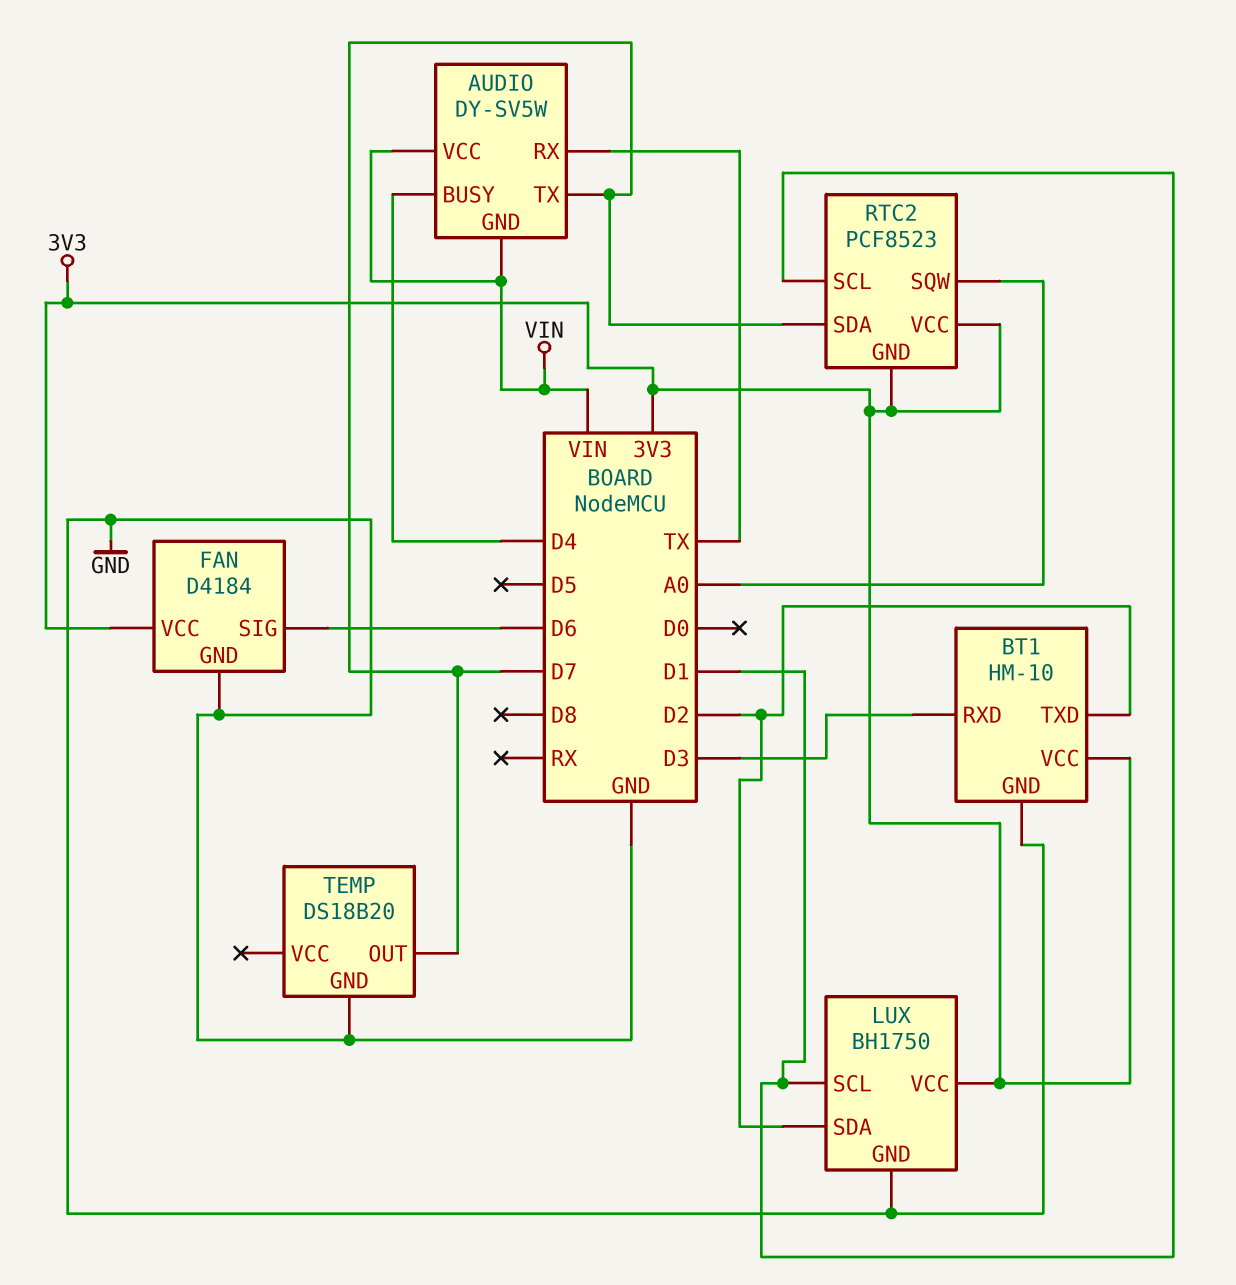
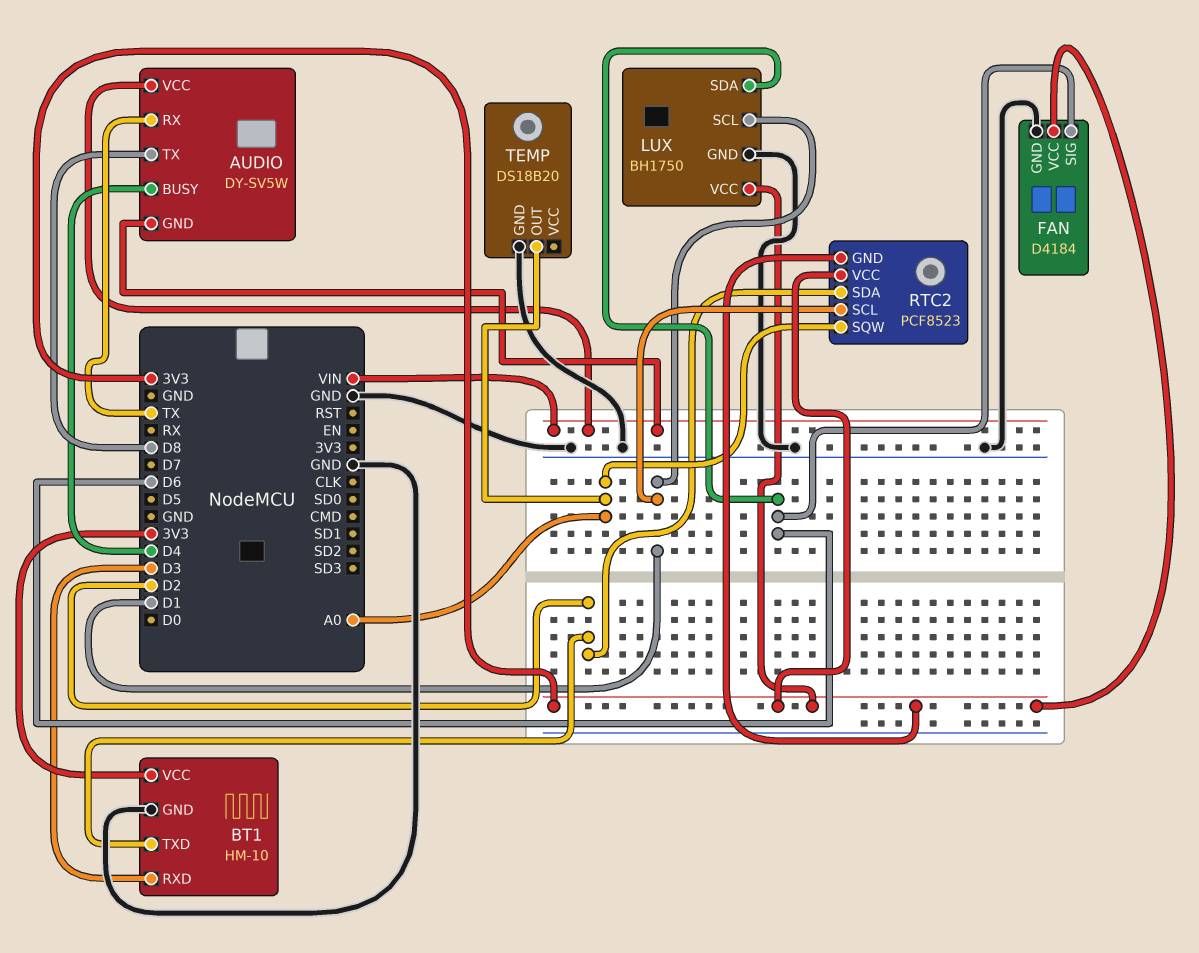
AUDIO pin TX: D7 -> D8
LUX pin SDA: D2 -> D6
RTC2 pin SDA: D7 -> D2
TEMP pin OUT: D7 -> A0

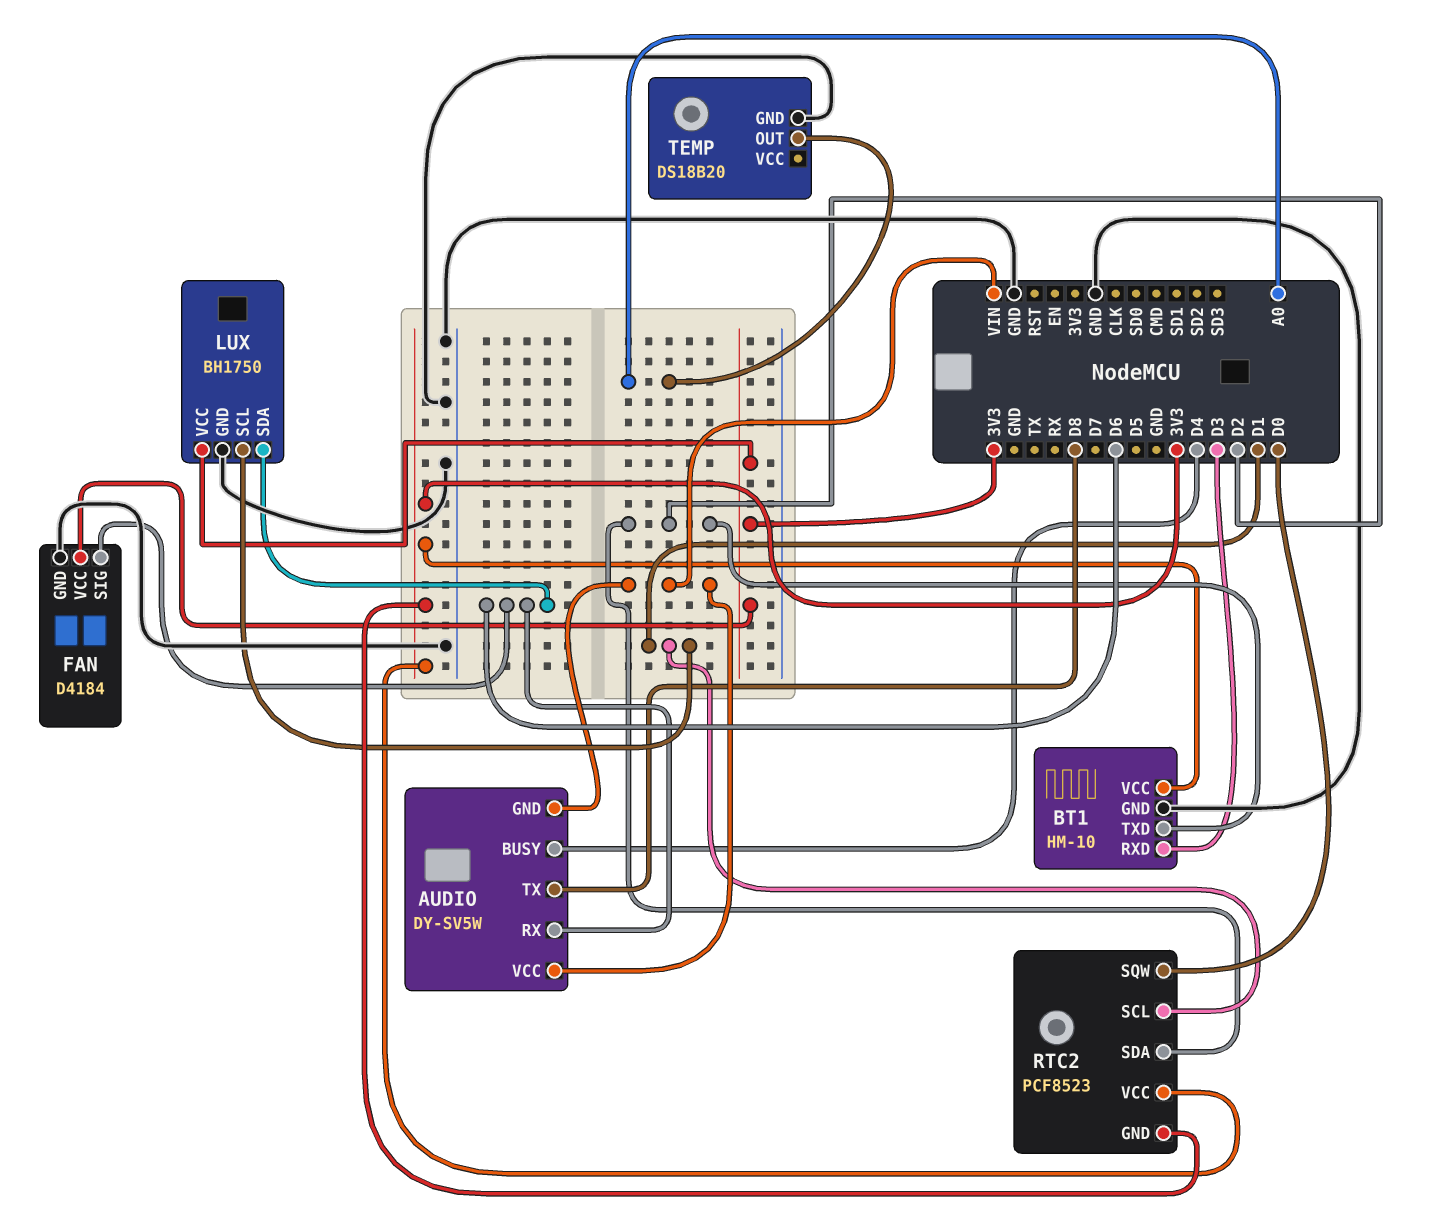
AUDIO pin RX: TX -> D6
RTC2 pin SQW: A0 -> D0

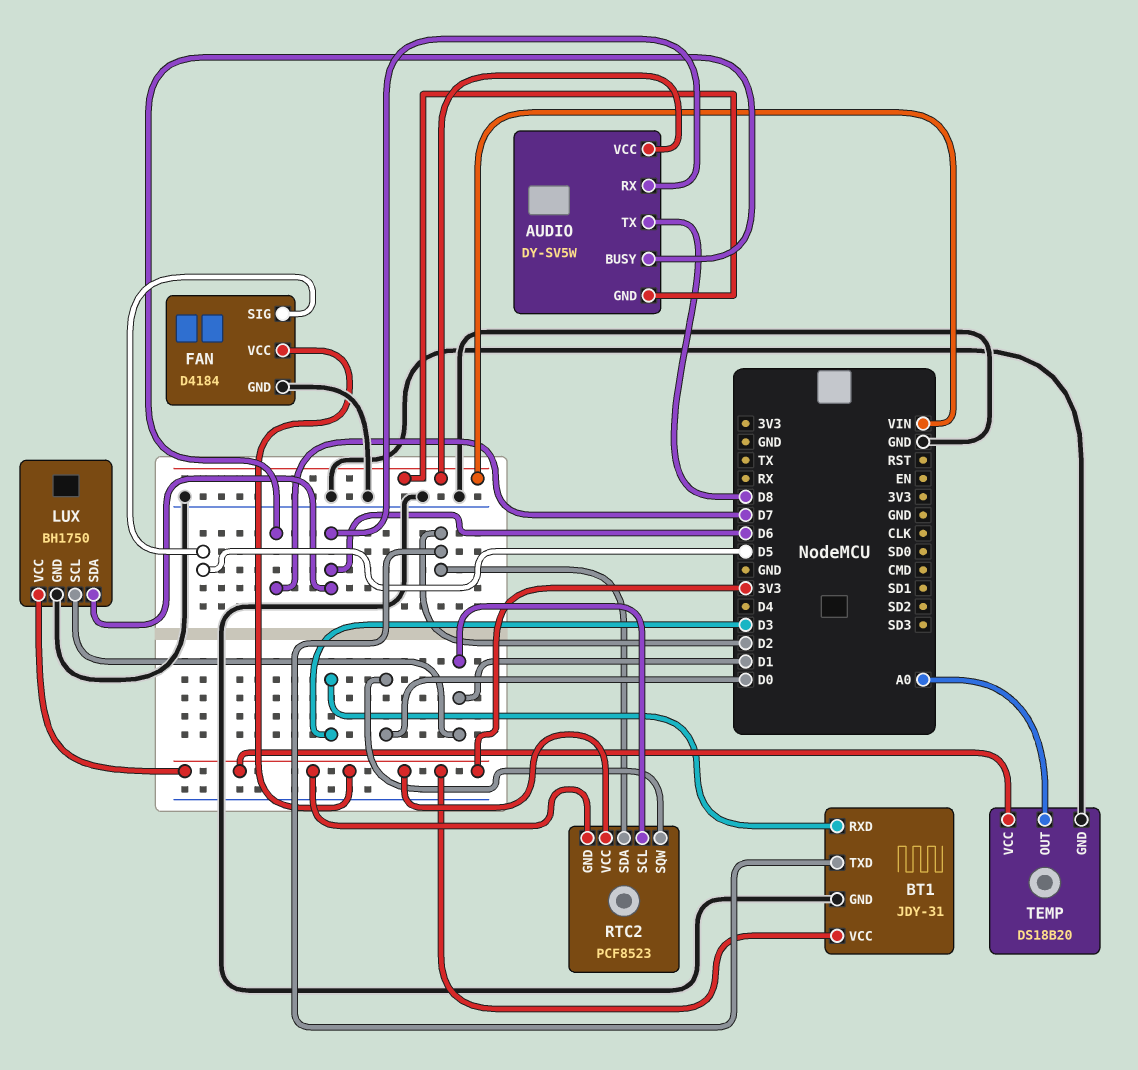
AUDIO pin BUSY: D4 -> D7
BT1: HM-10 -> JDY-31
FAN pin SIG: D6 -> D5
TEMP pin VCC: none -> 3V3

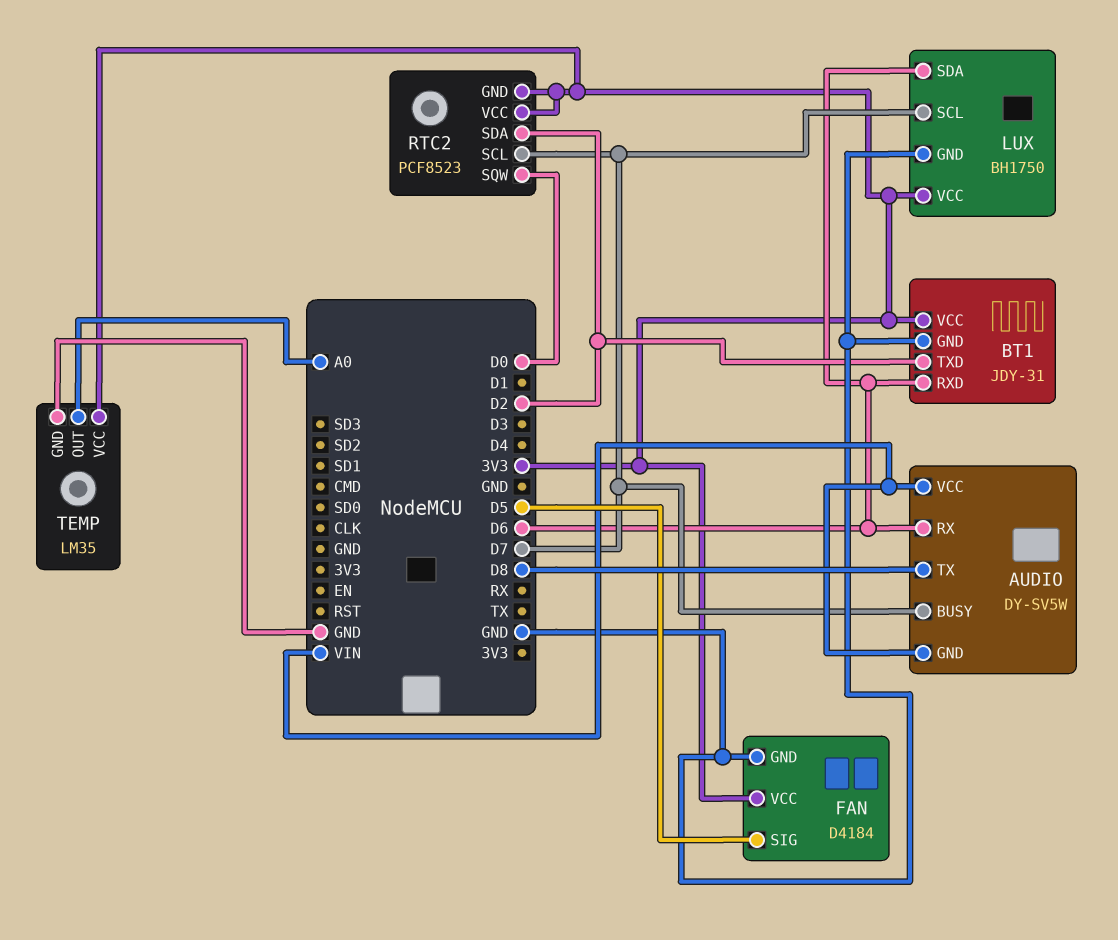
BT1 pin RXD: D3 -> D6
LUX pin SCL: D1 -> D7
RTC2 pin SCL: D1 -> D7
TEMP: DS18B20 -> LM35

